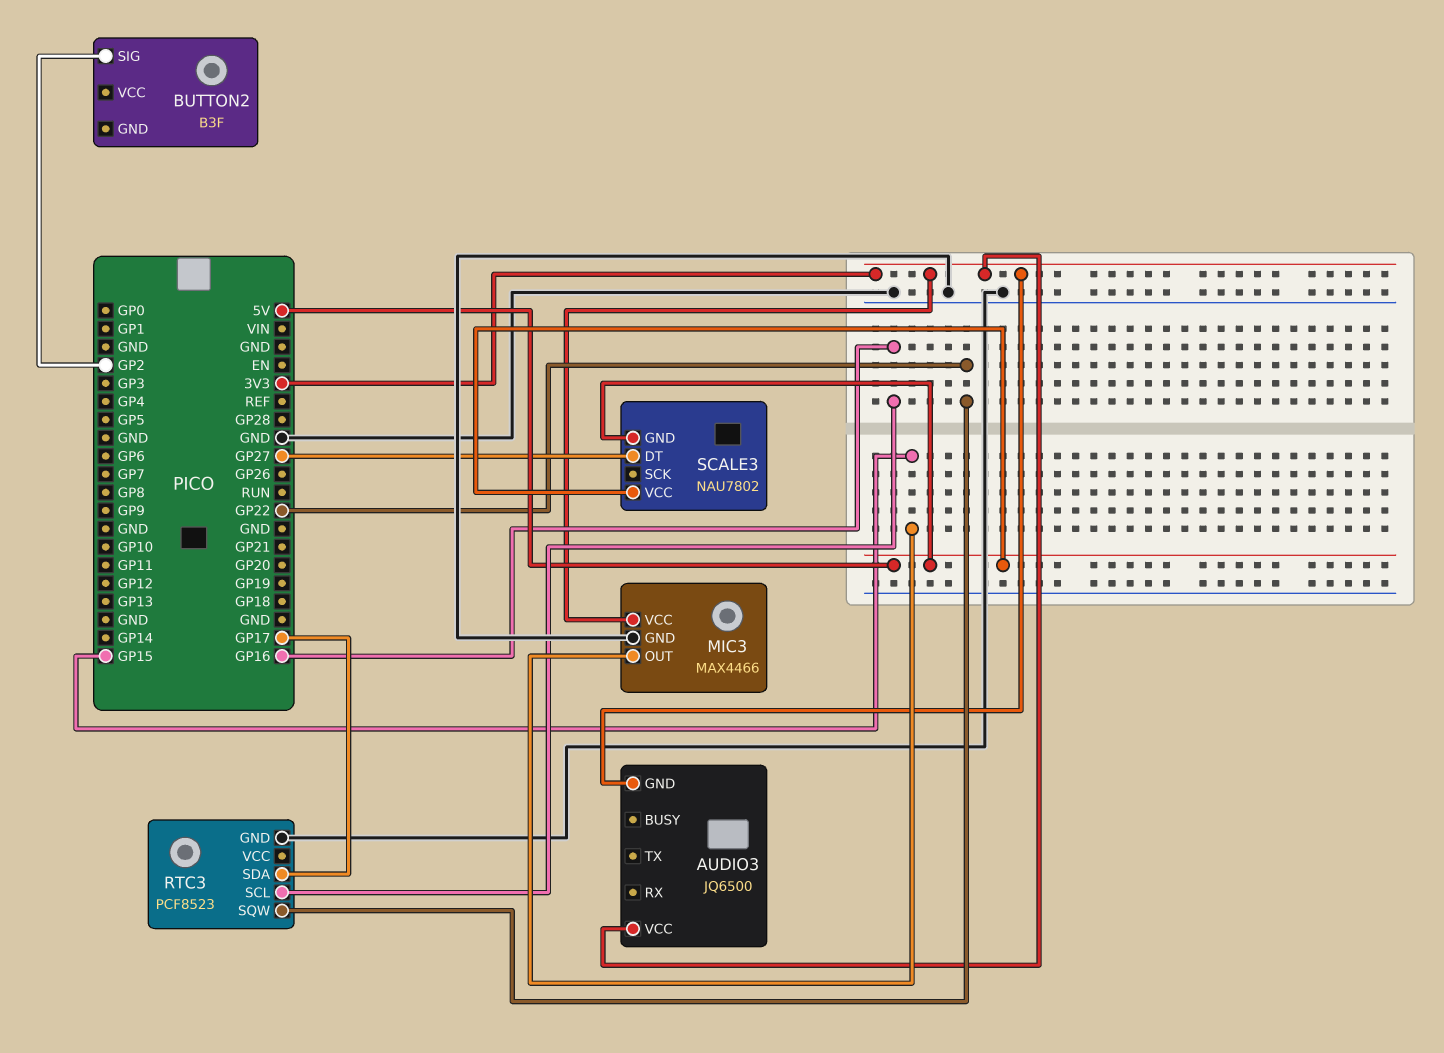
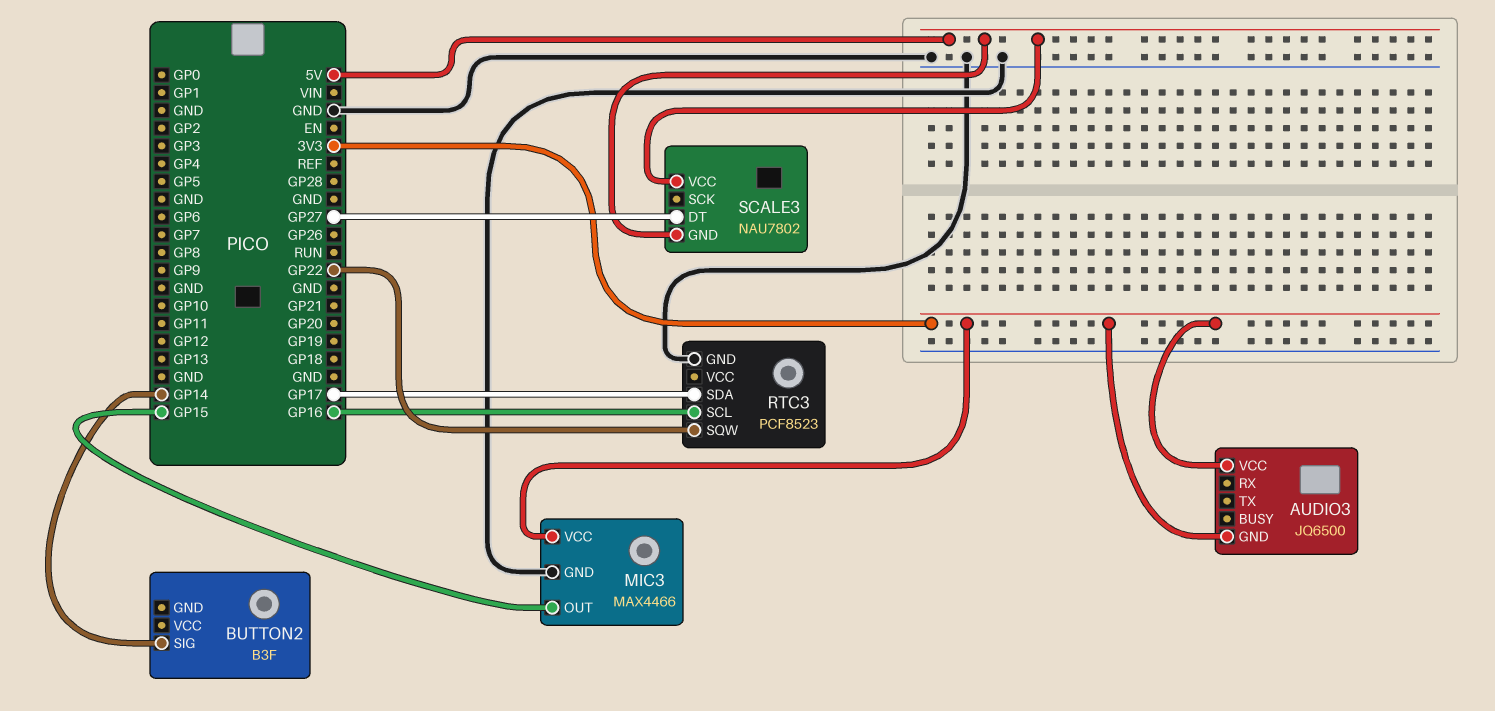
BUTTON2 pin SIG: GP2 -> GP14

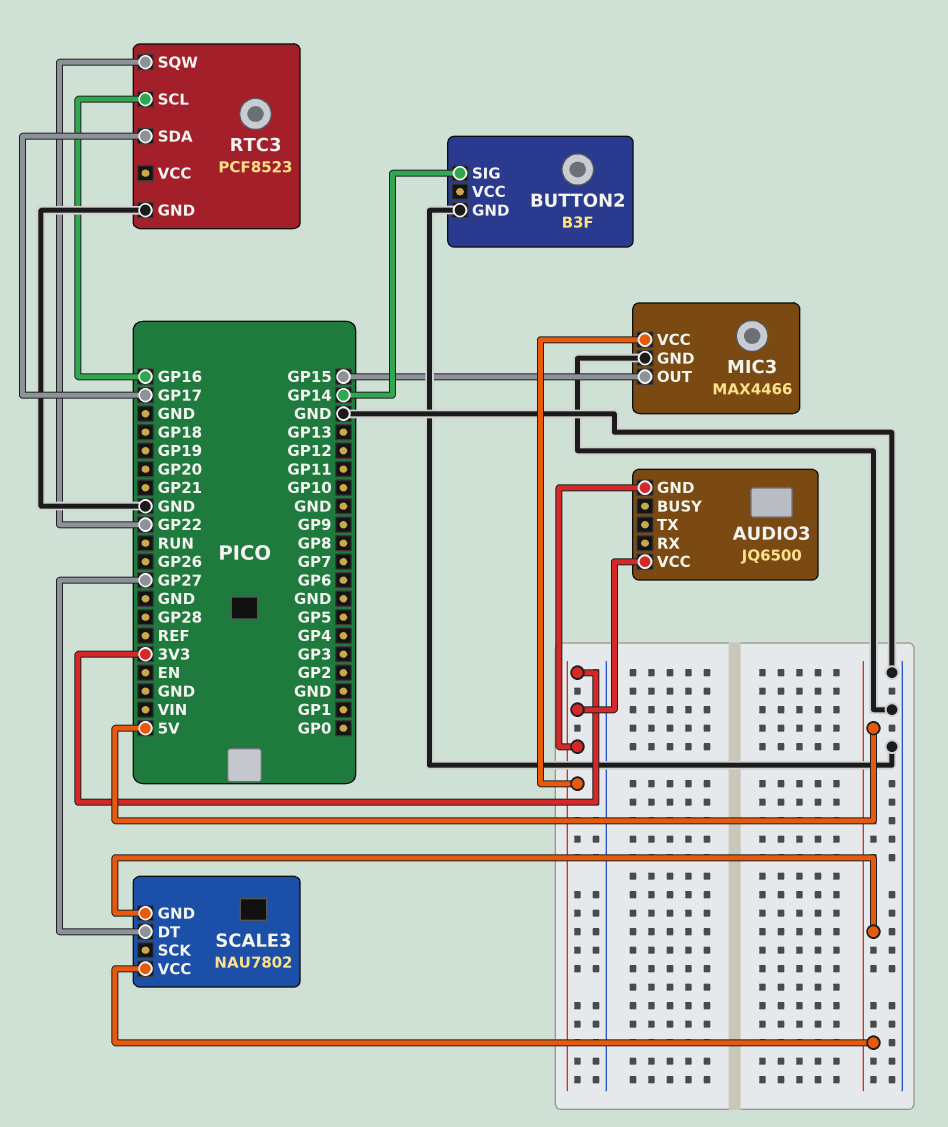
BUTTON2 pin GND: none -> GND

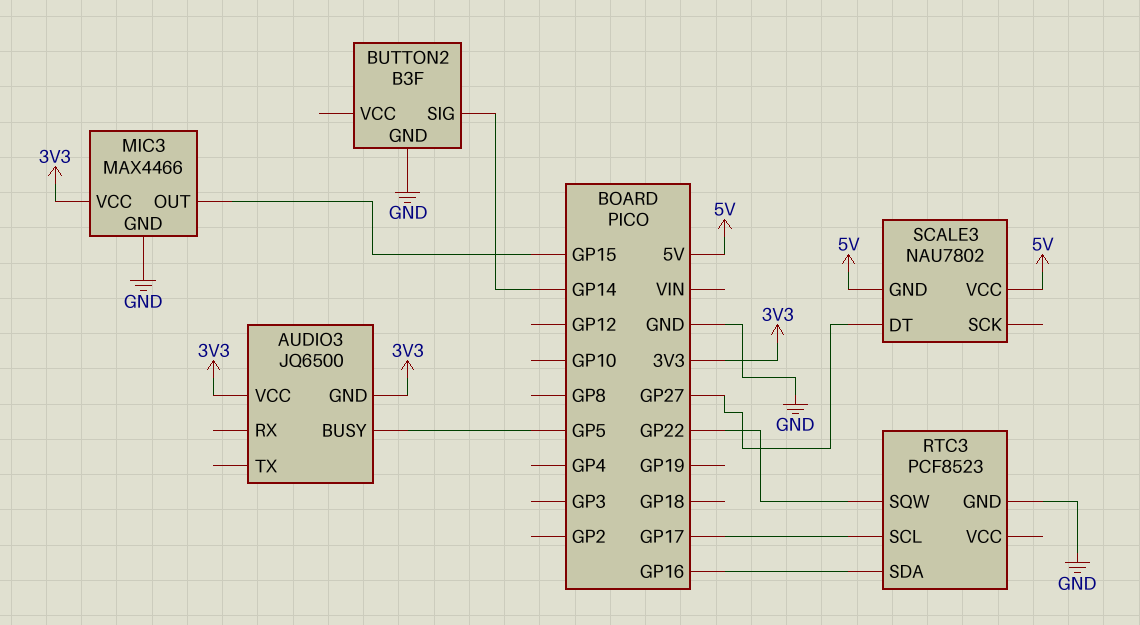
AUDIO3 pin BUSY: none -> GP5
RTC3 pin SCL: GP16 -> GP17
RTC3 pin SDA: GP17 -> GP16

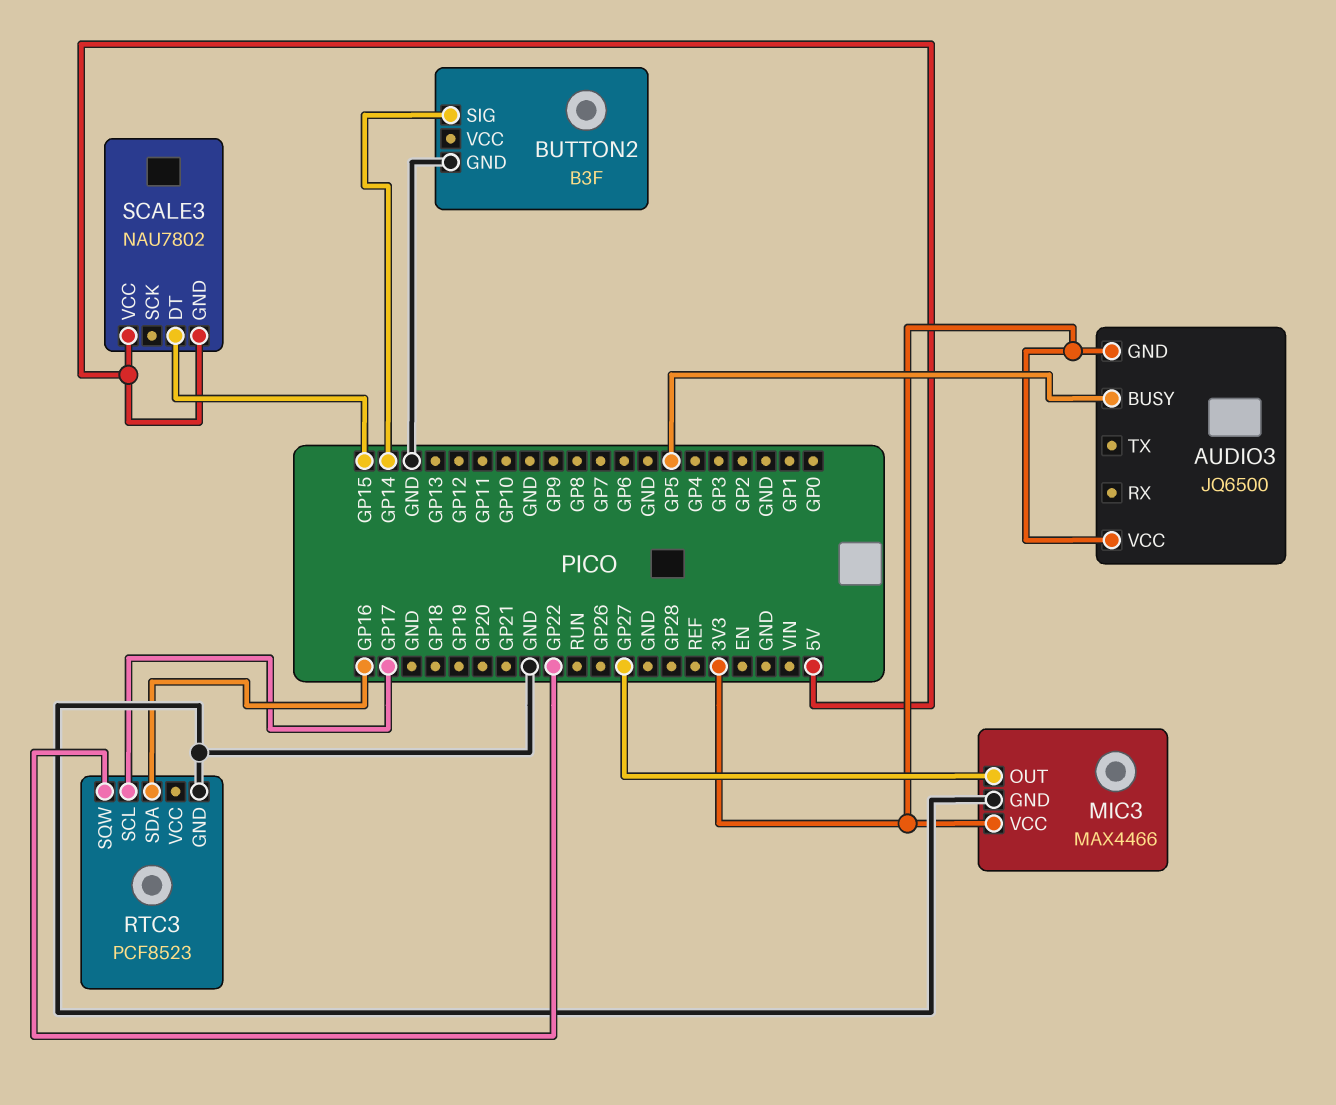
MIC3 pin OUT: GP15 -> GP27
SCALE3 pin DT: GP27 -> GP15

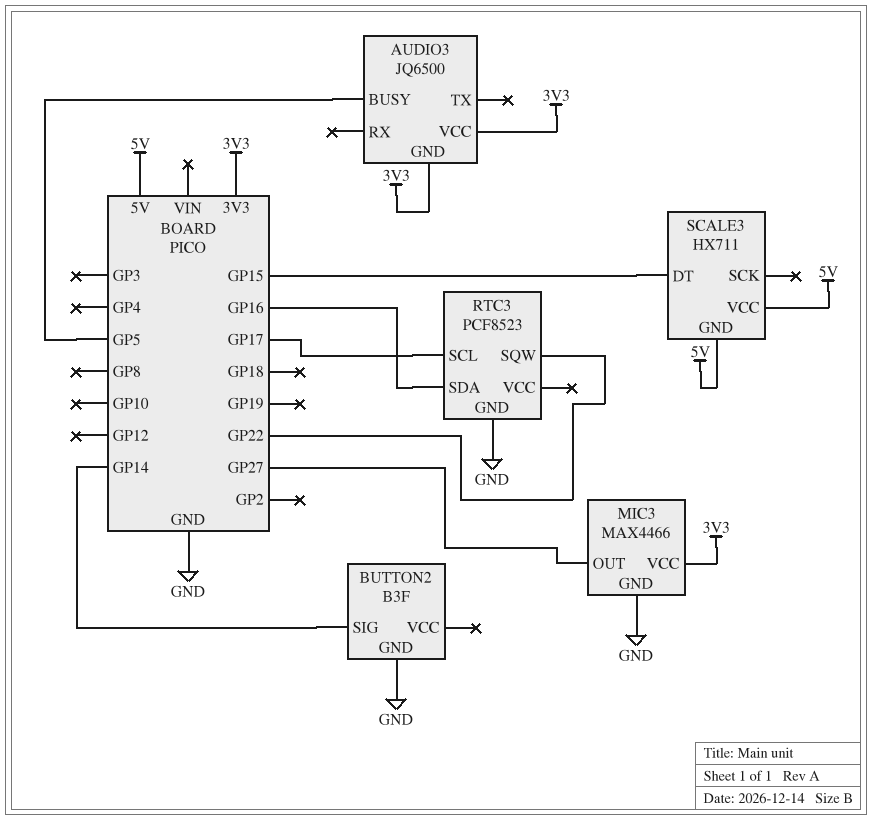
SCALE3: NAU7802 -> HX711

